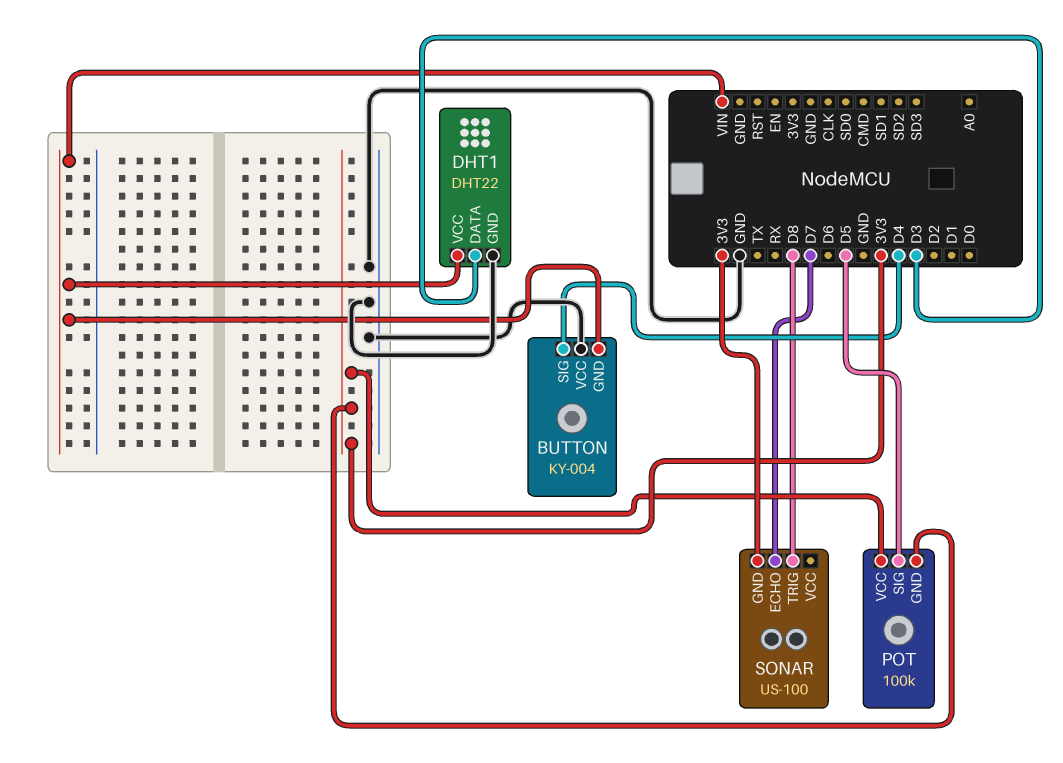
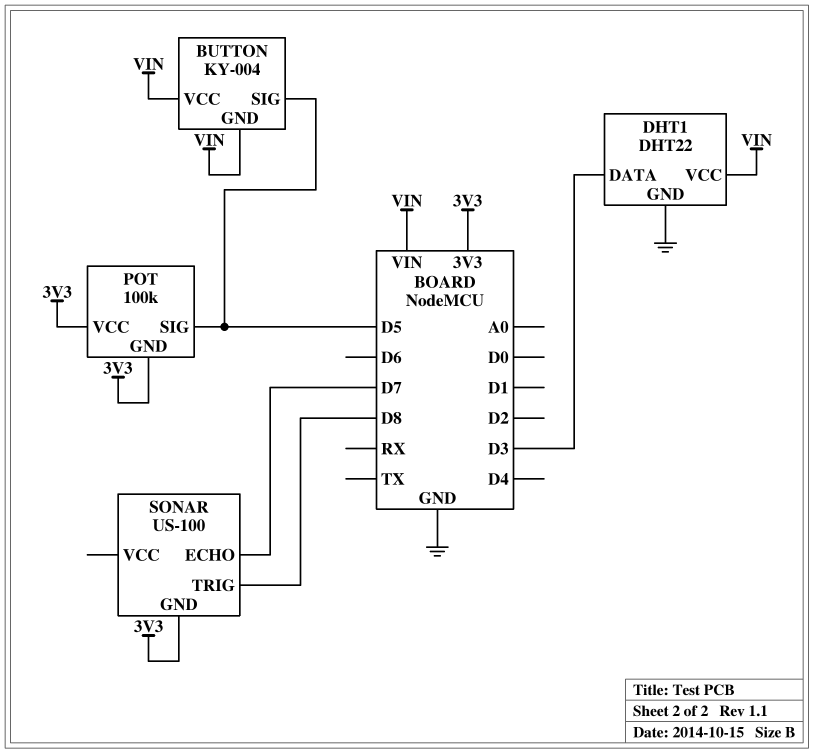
BUTTON pin SIG: D4 -> D5
BUTTON pin VCC: GND -> VIN

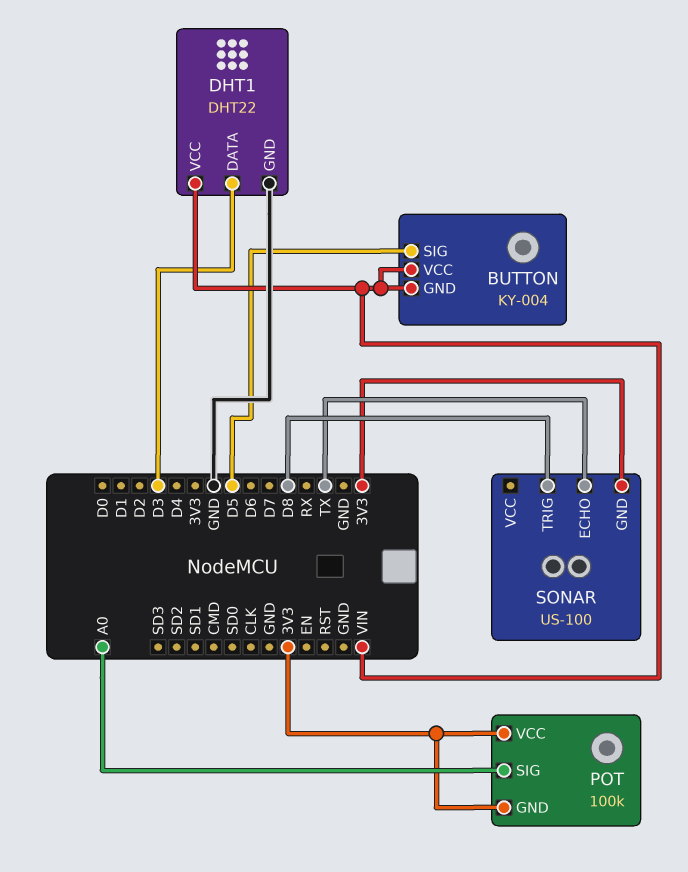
POT pin SIG: D5 -> A0
SONAR pin ECHO: D7 -> TX

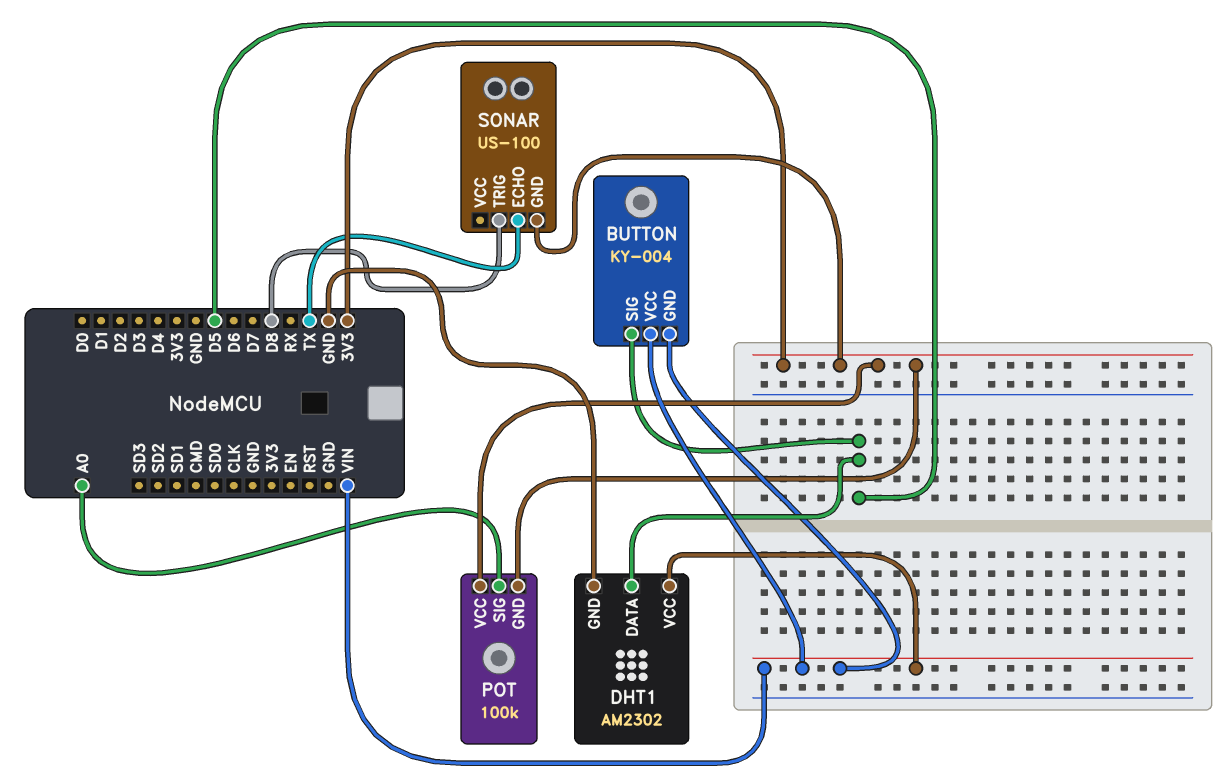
DHT1: DHT22 -> AM2302
DHT1 pin DATA: D3 -> D5

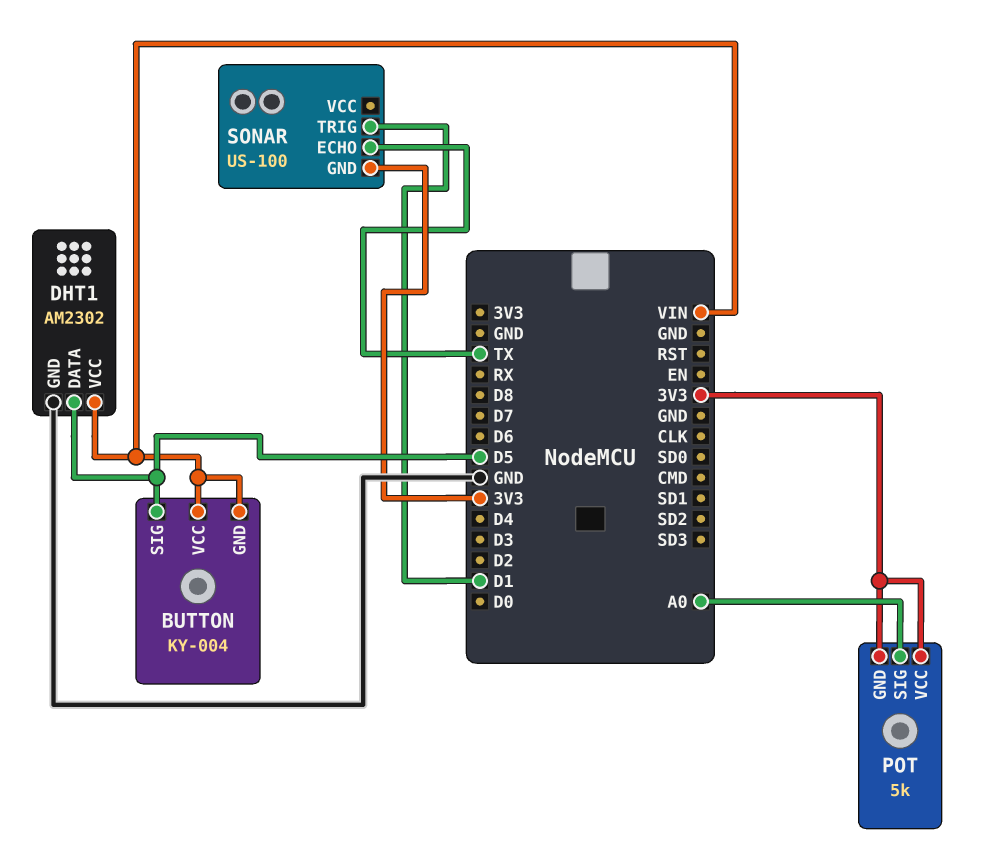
POT: 100k -> 5k
SONAR pin TRIG: D8 -> D1

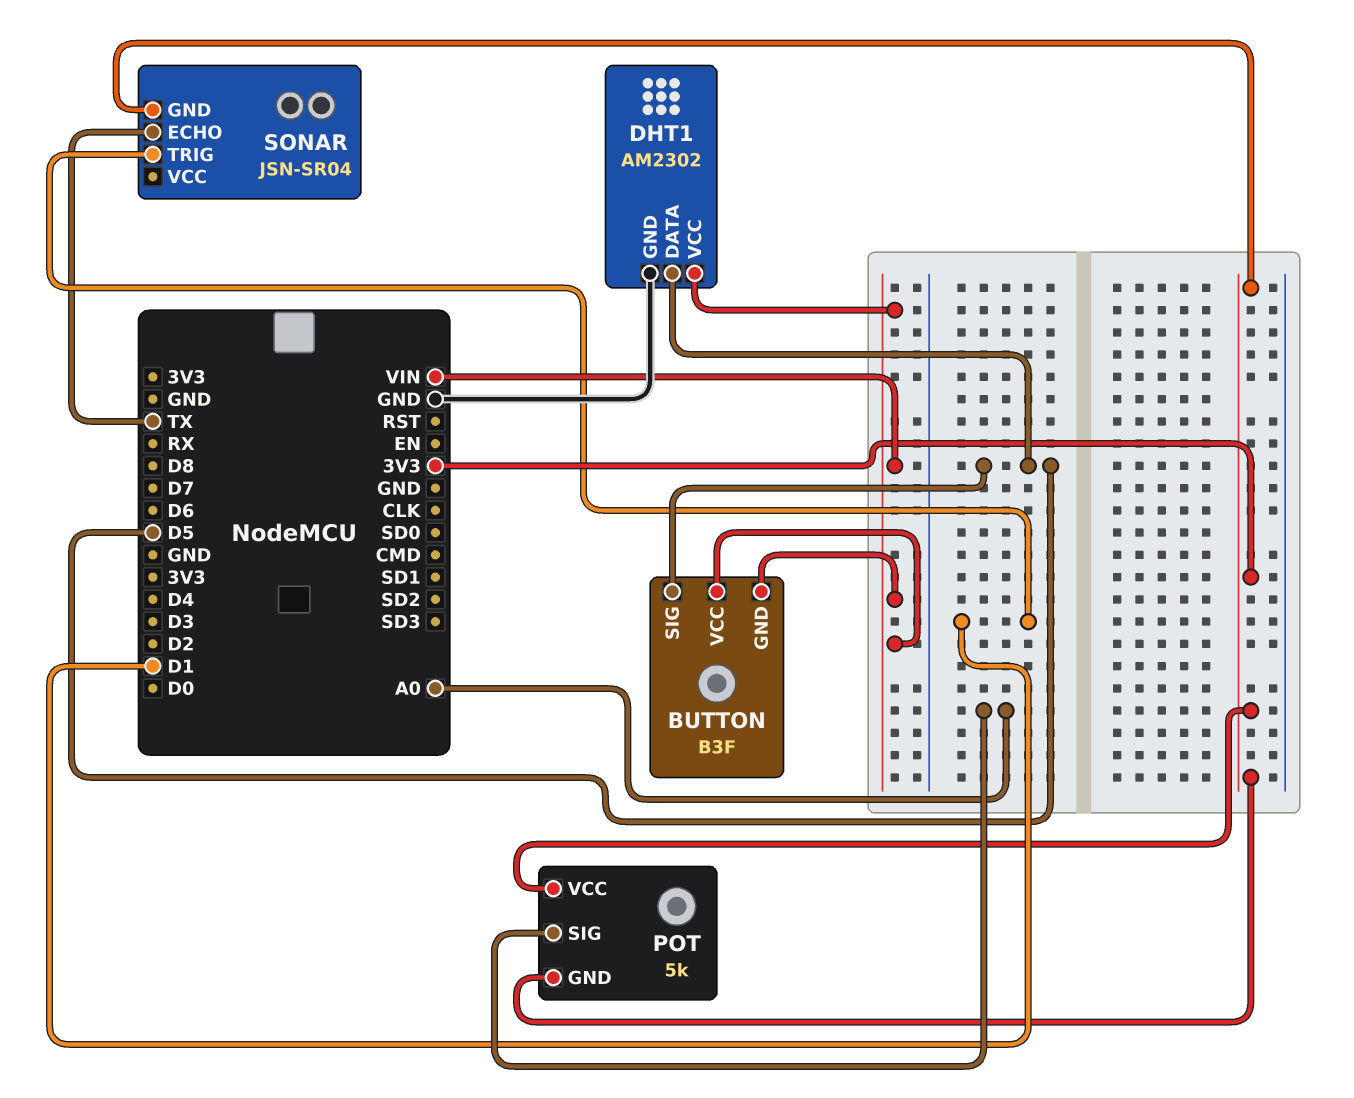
BUTTON: KY-004 -> B3F
SONAR: US-100 -> JSN-SR04

